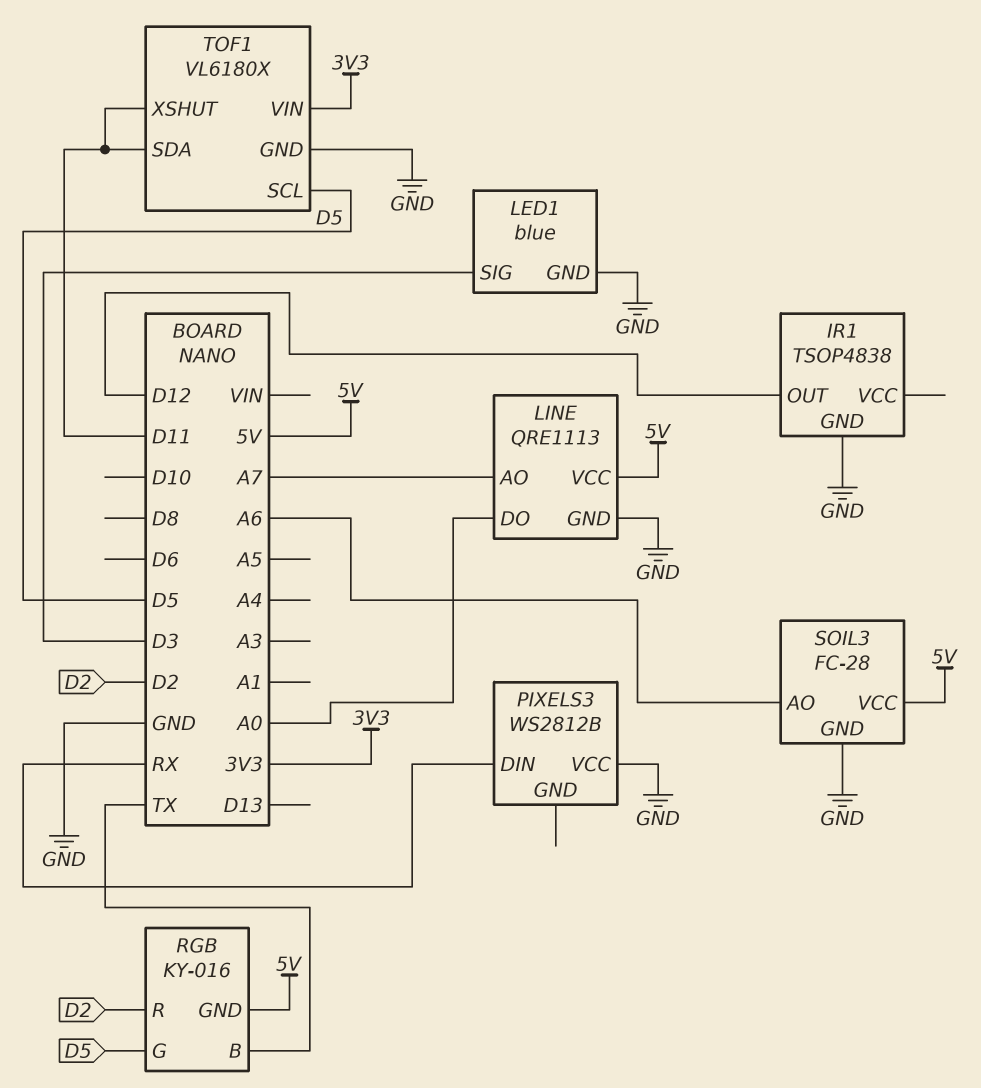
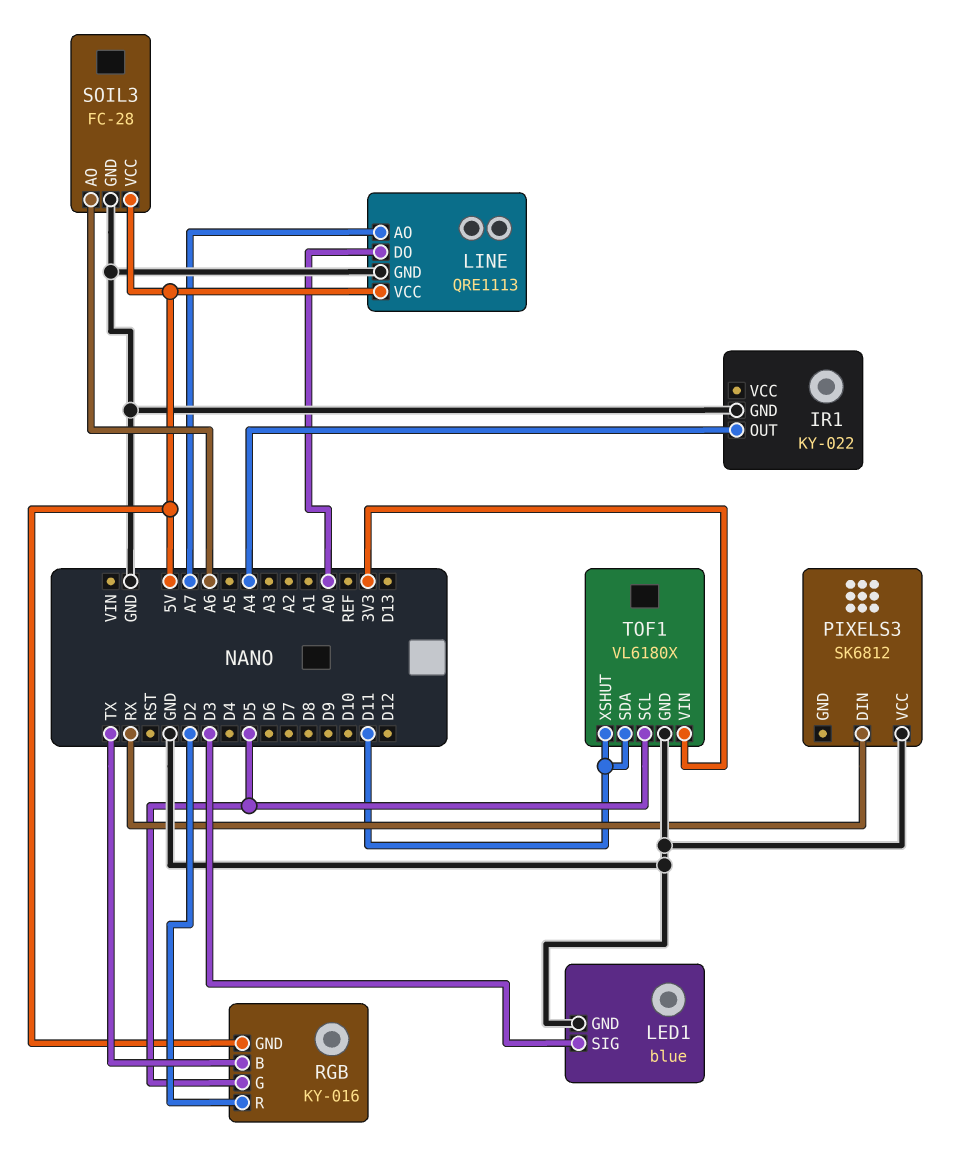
IR1: TSOP4838 -> KY-022
IR1 pin OUT: D12 -> A4
PIXELS3: WS2812B -> SK6812

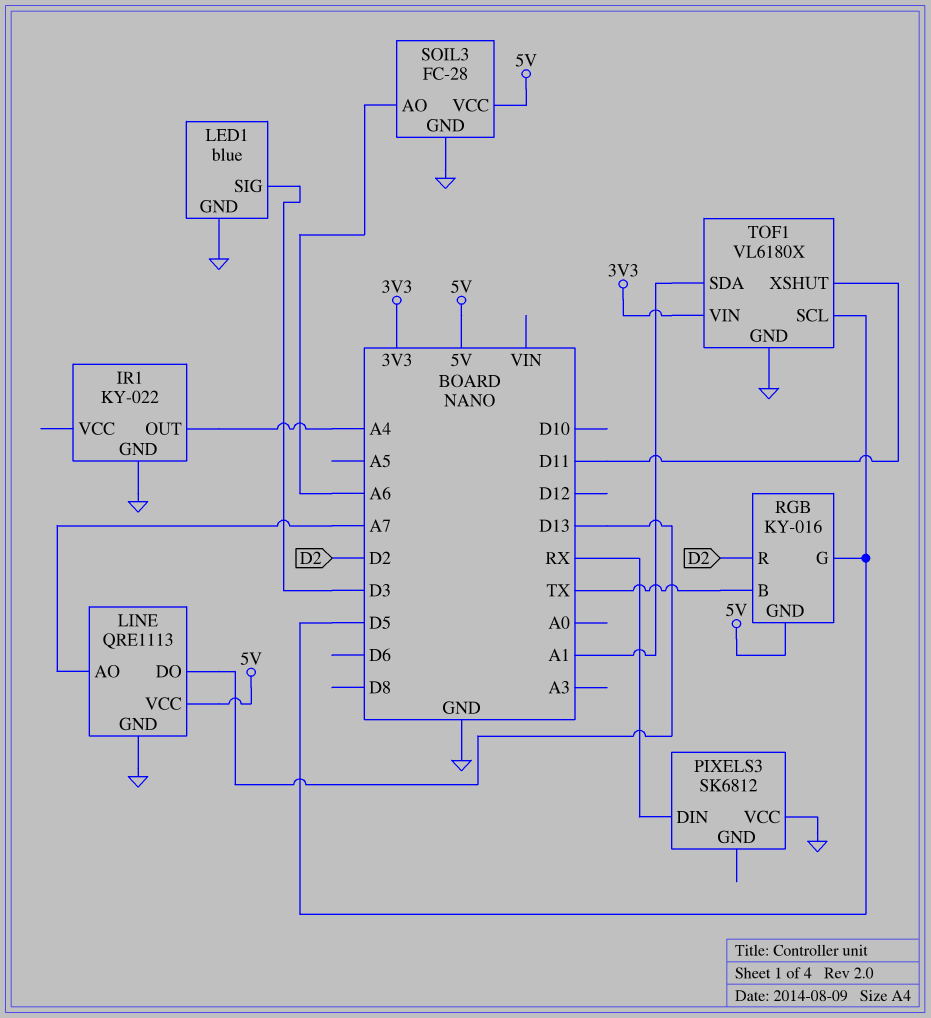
LINE pin DO: A0 -> D13
TOF1 pin SDA: D11 -> A1

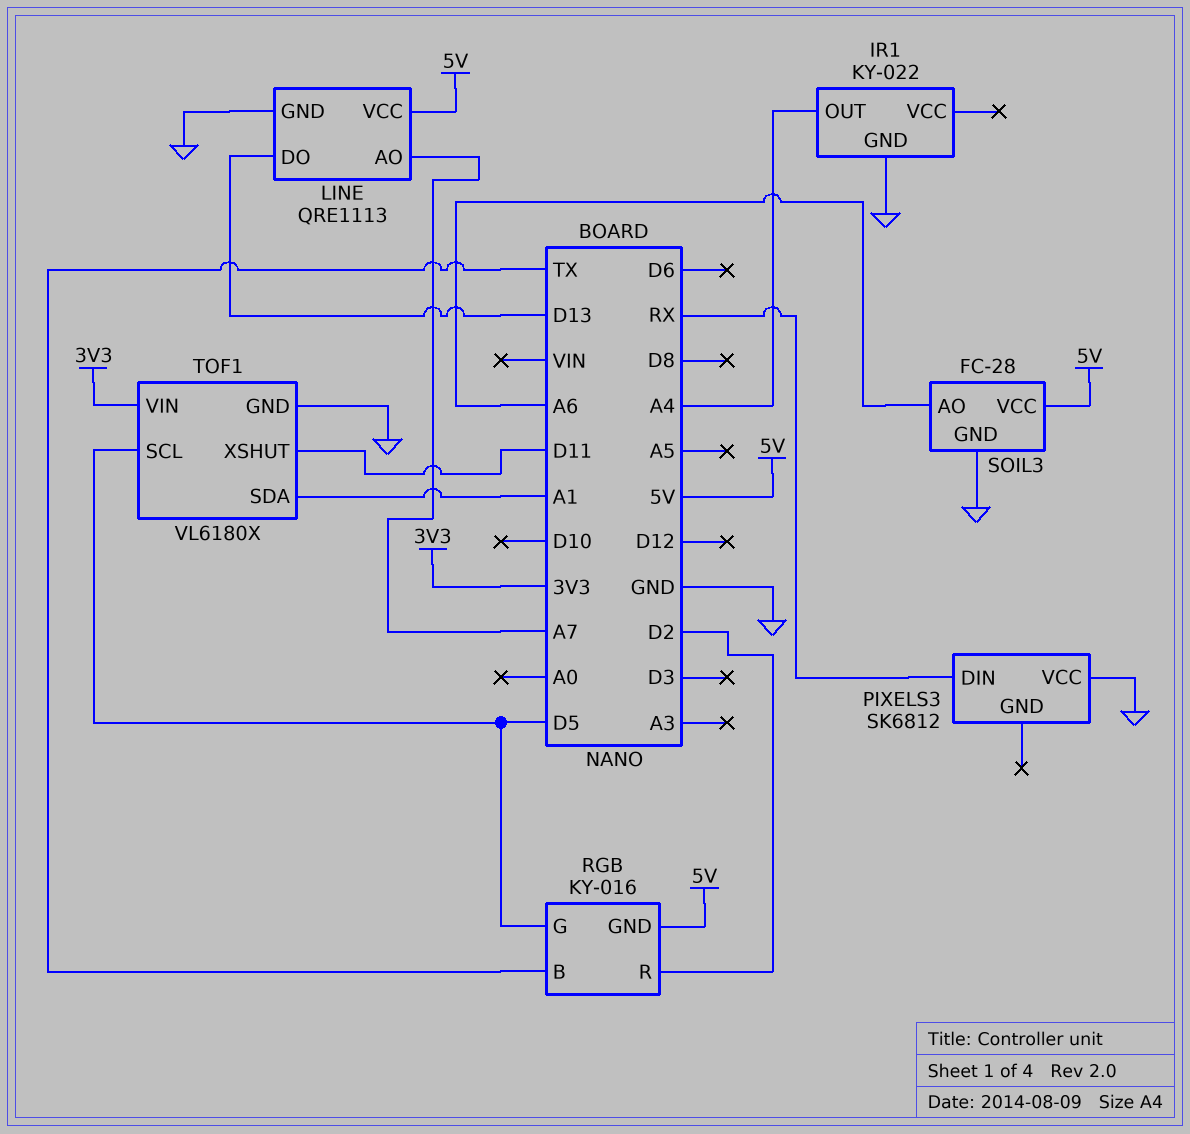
LED1: blue -> none
LED1 pin GND: GND -> none
LED1 pin SIG: D3 -> none

